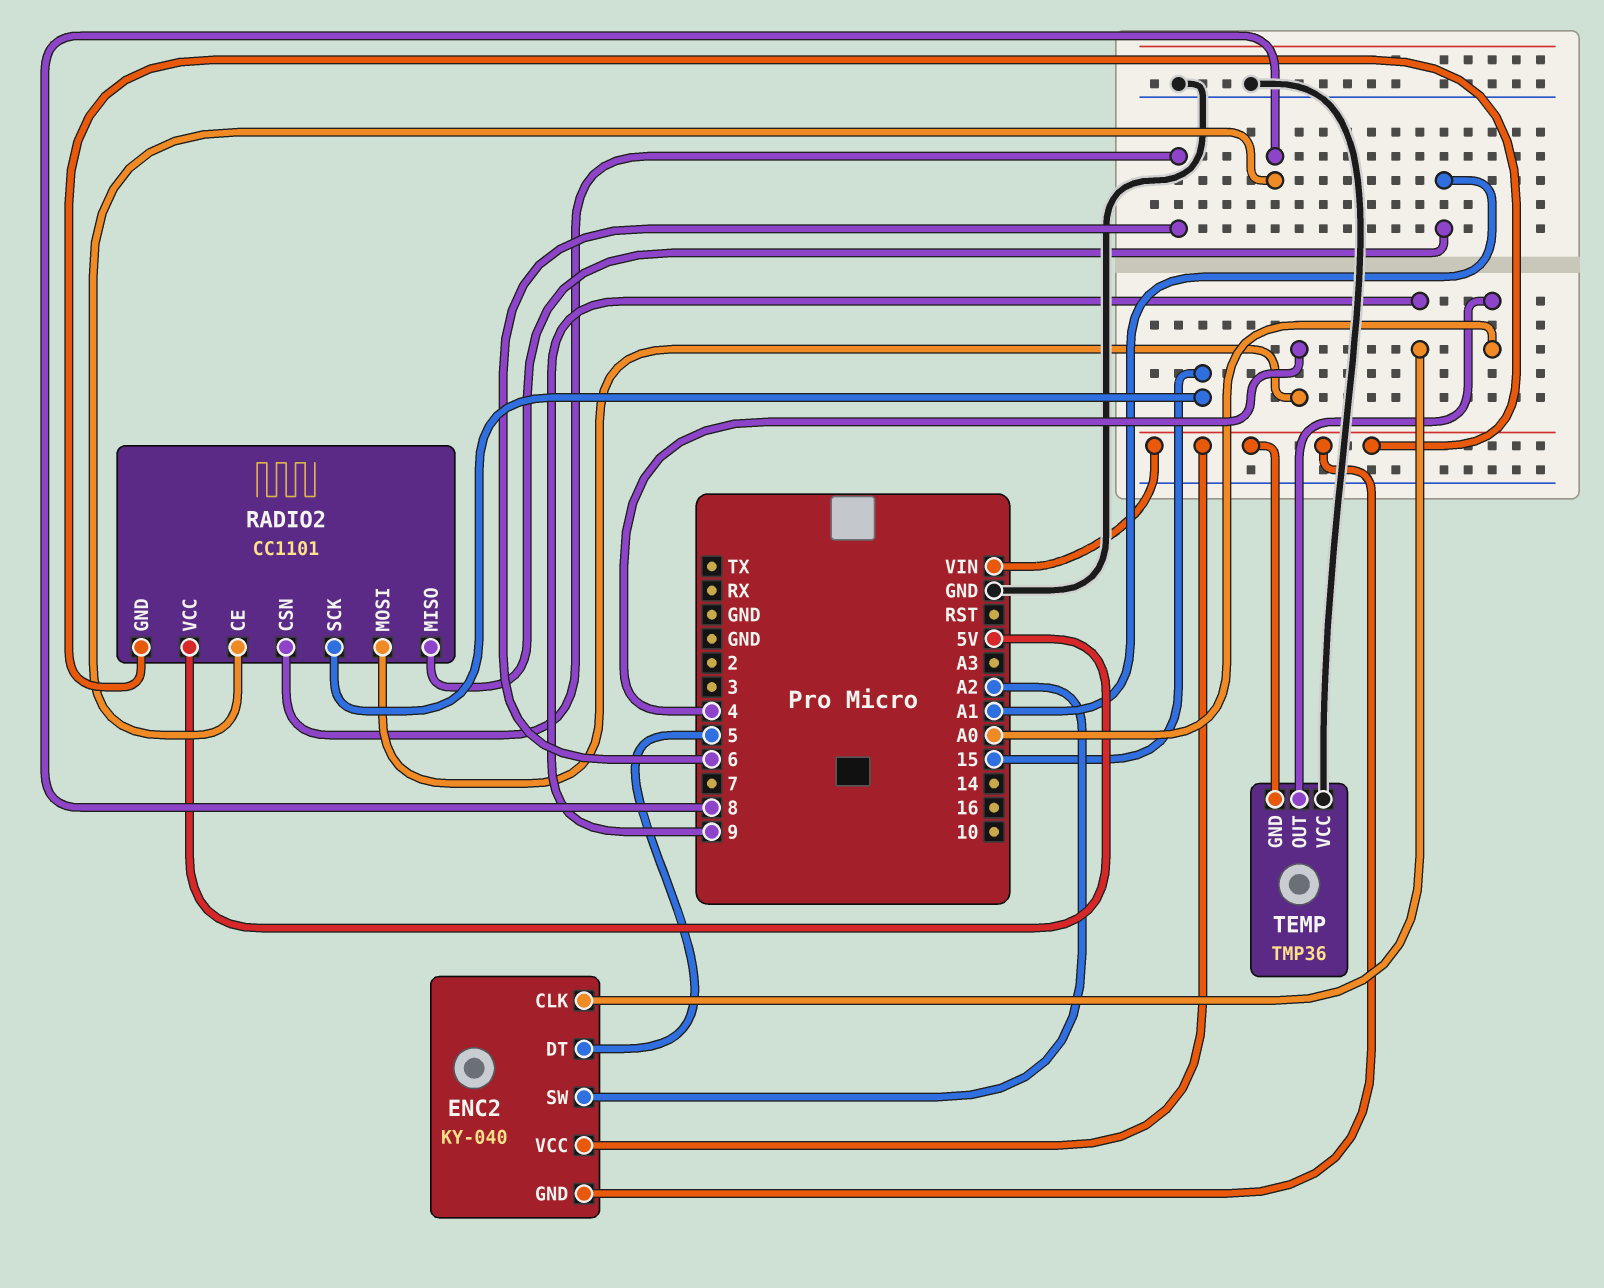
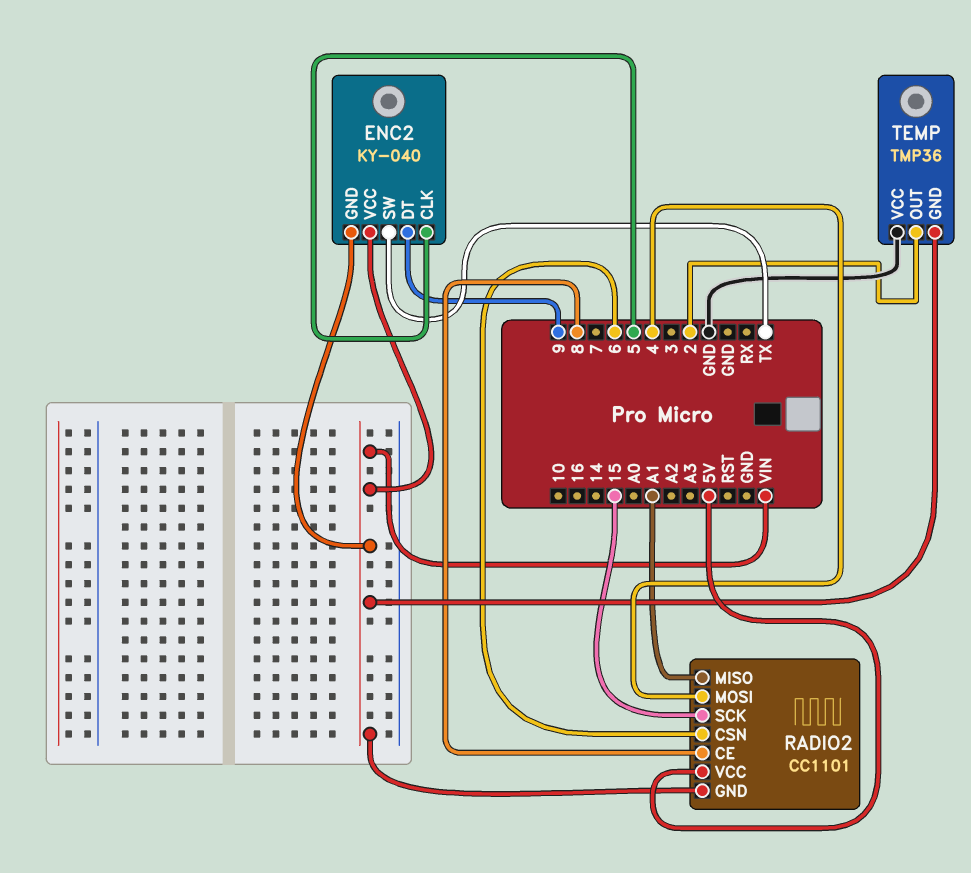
ENC2 pin CLK: 9 -> 5
ENC2 pin DT: 5 -> 9
ENC2 pin SW: A2 -> TX
TEMP pin OUT: A0 -> 2

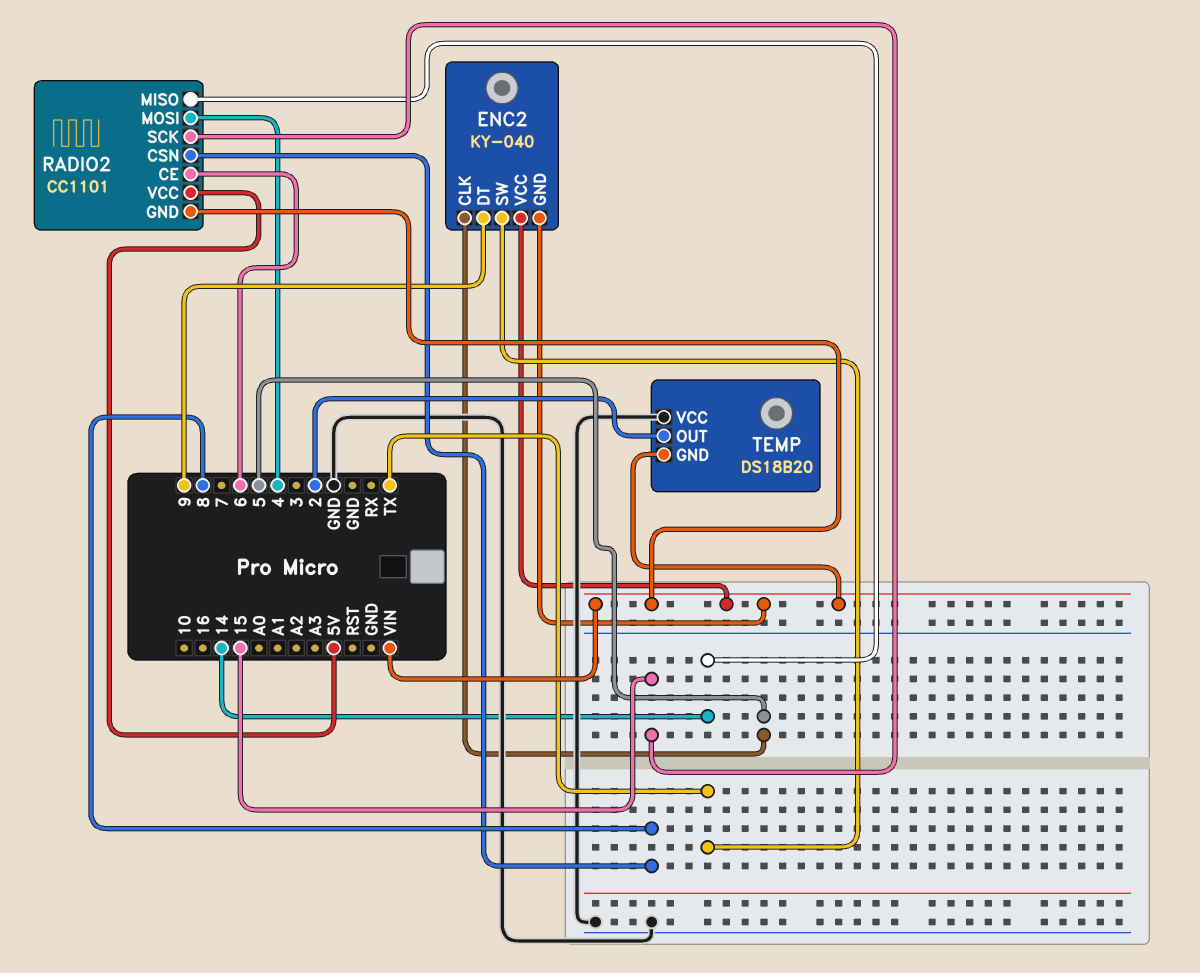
RADIO2 pin CE: 8 -> 6
RADIO2 pin CSN: 6 -> 8
RADIO2 pin MISO: A1 -> 14
TEMP: TMP36 -> DS18B20

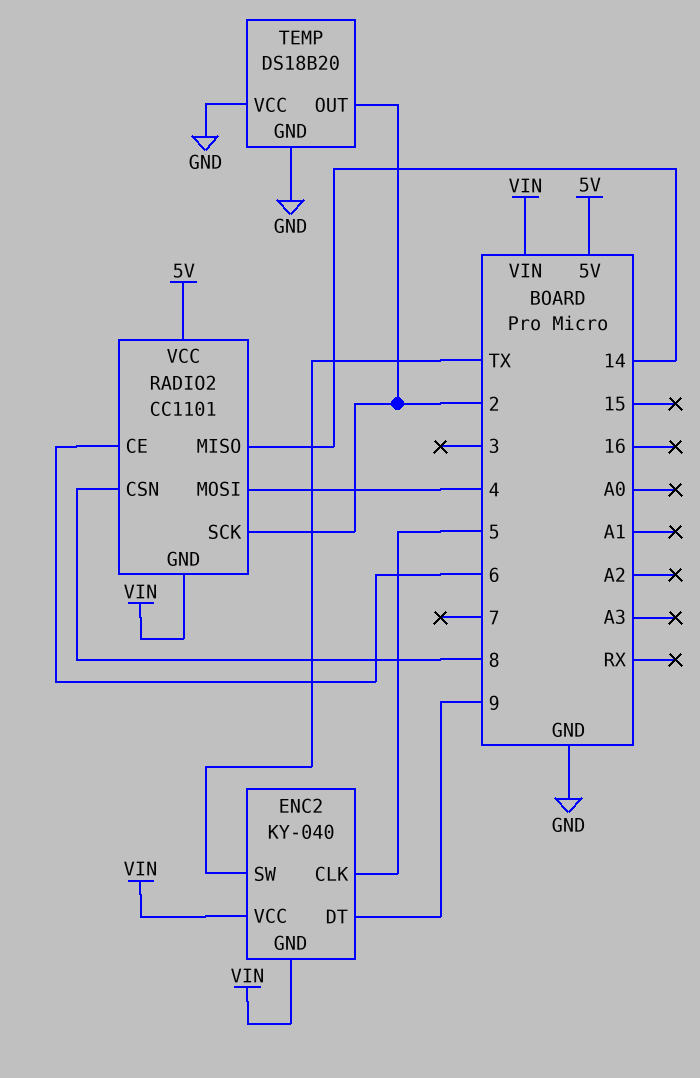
RADIO2 pin SCK: 15 -> 2
TEMP pin GND: VIN -> GND

